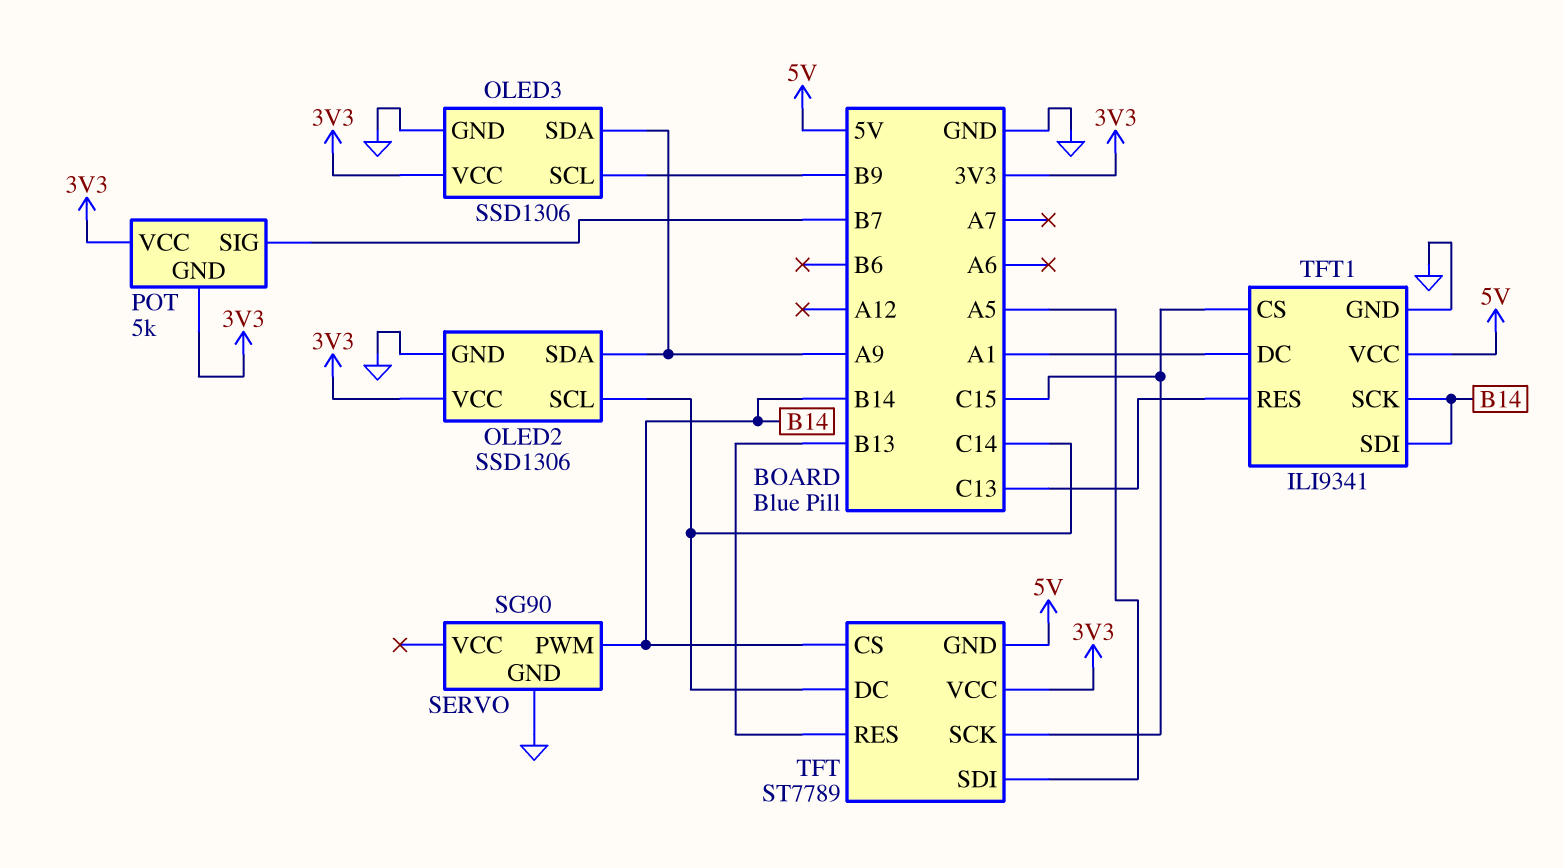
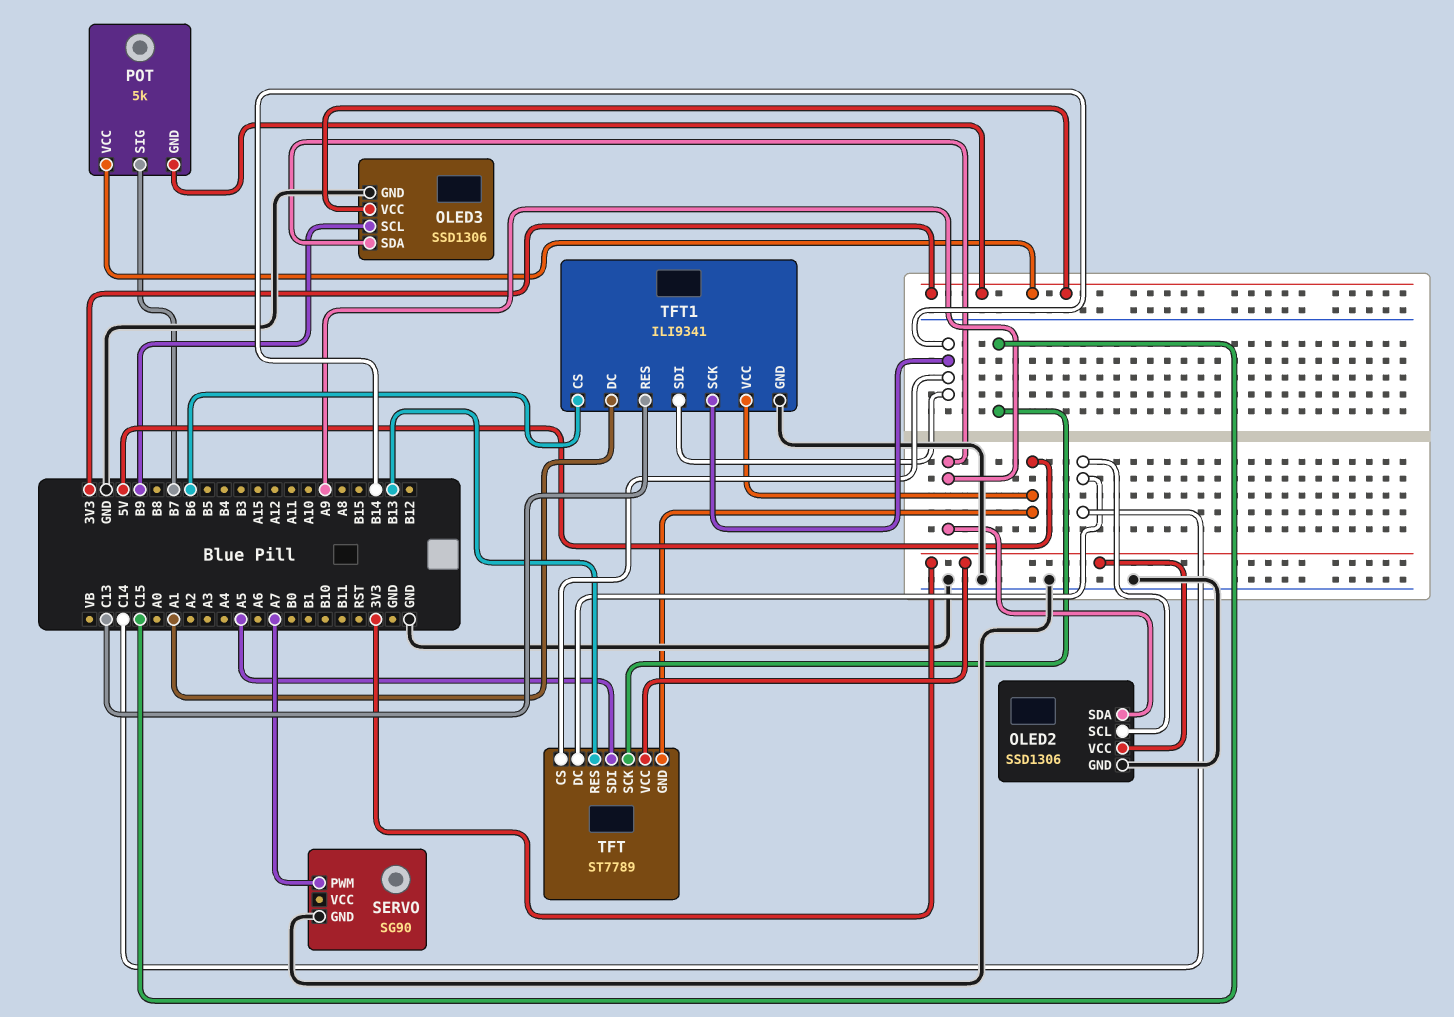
SERVO pin PWM: B14 -> A7
TFT1 pin CS: C15 -> B6

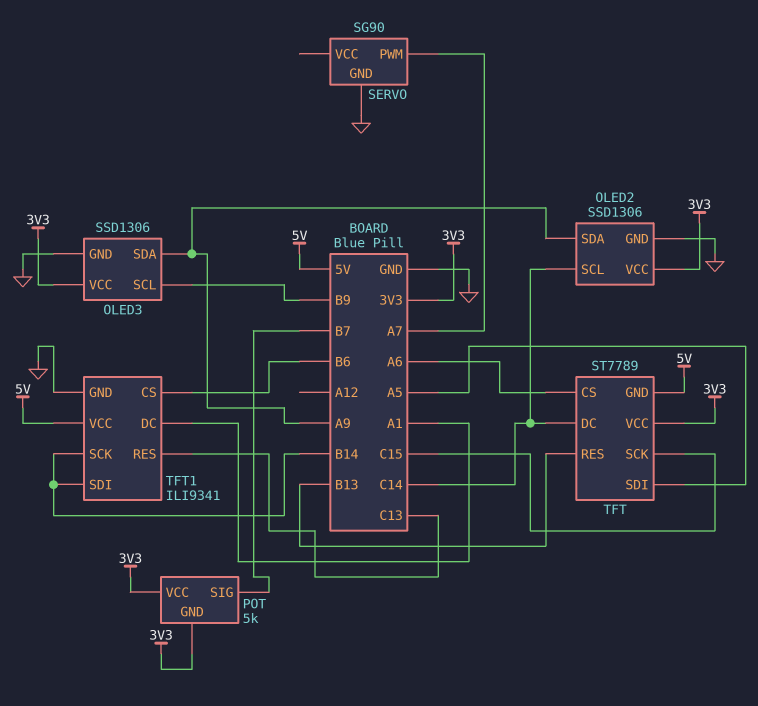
TFT pin CS: B14 -> A6

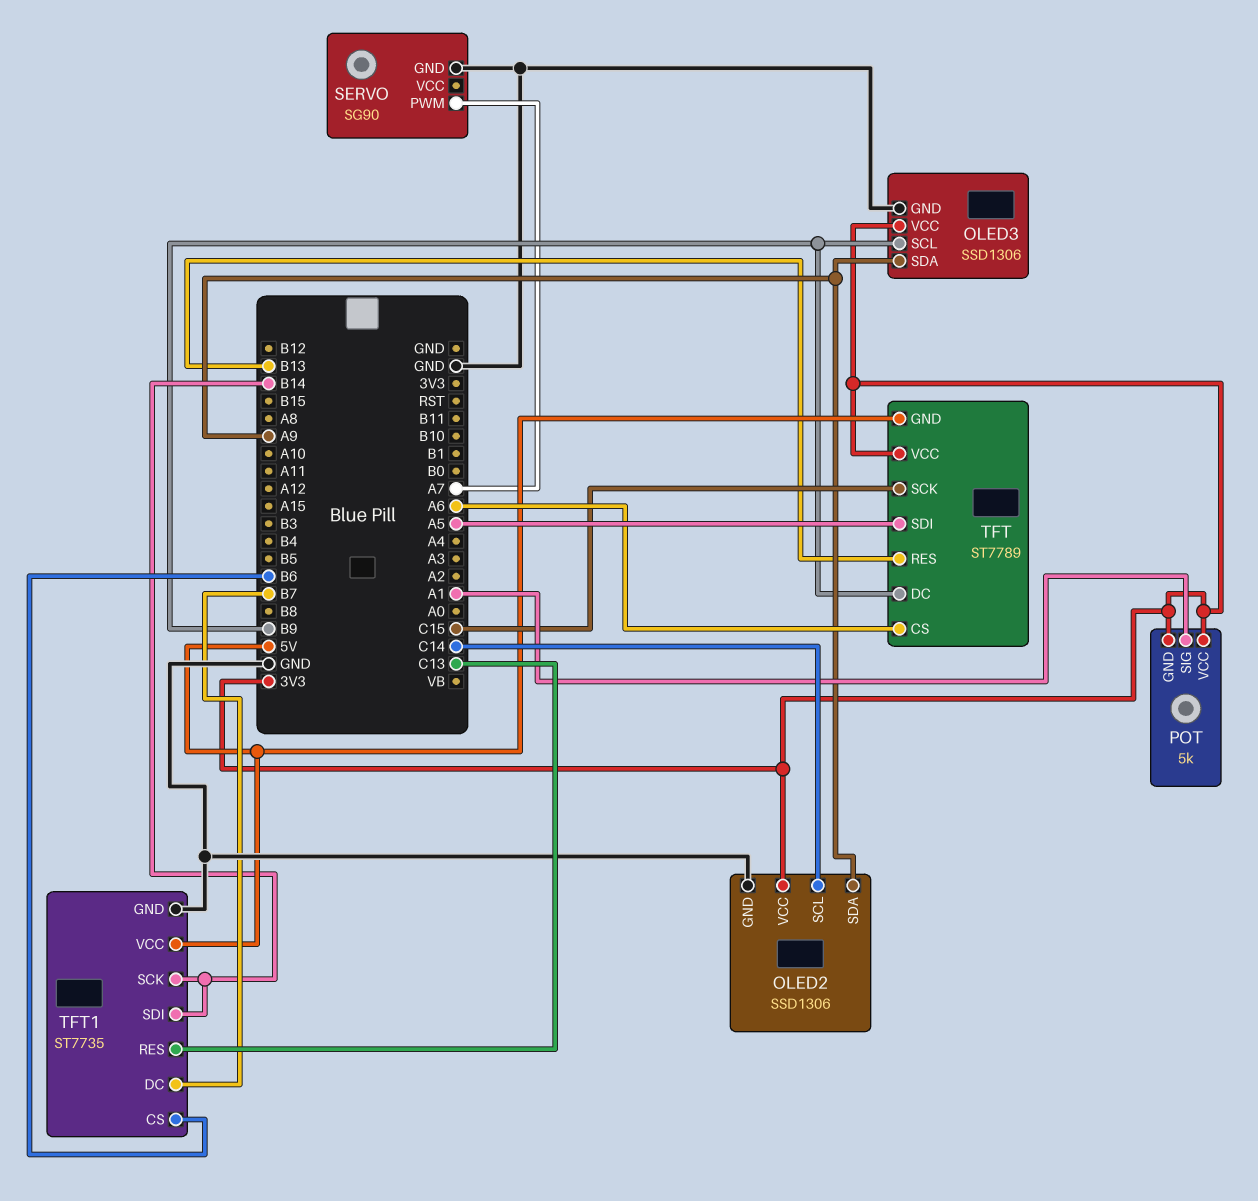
POT pin SIG: B7 -> A1
TFT pin DC: C14 -> B9
TFT1: ILI9341 -> ST7735
TFT1 pin DC: A1 -> B7

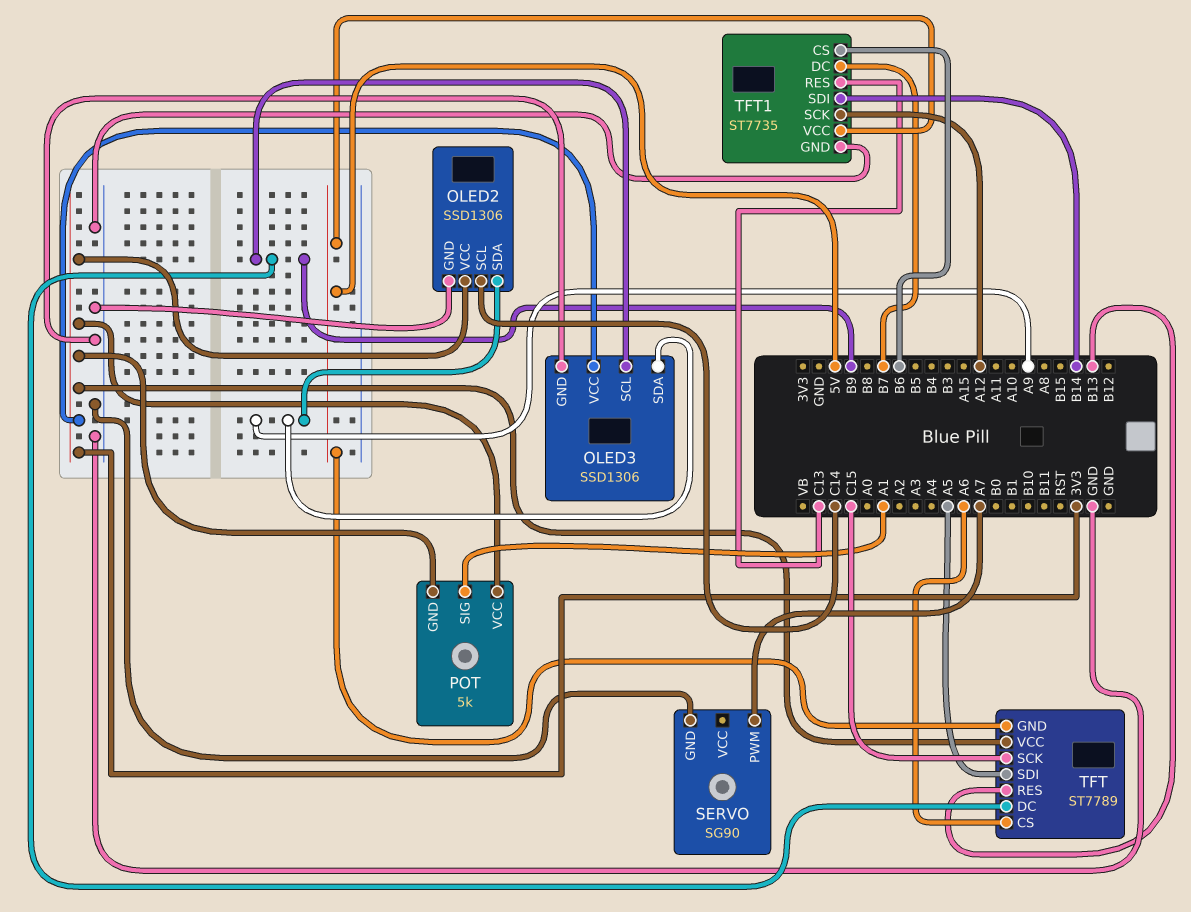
TFT1 pin SCK: B14 -> A12

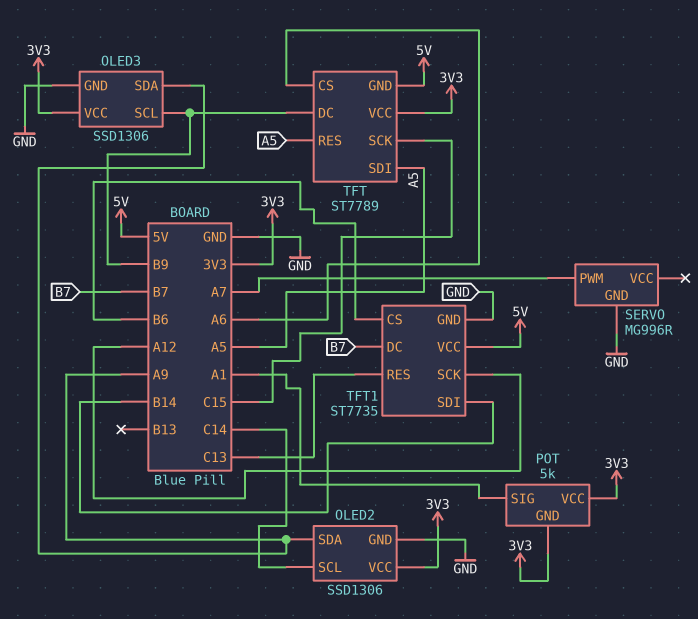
SERVO: SG90 -> MG996R
TFT pin RES: B13 -> A5

